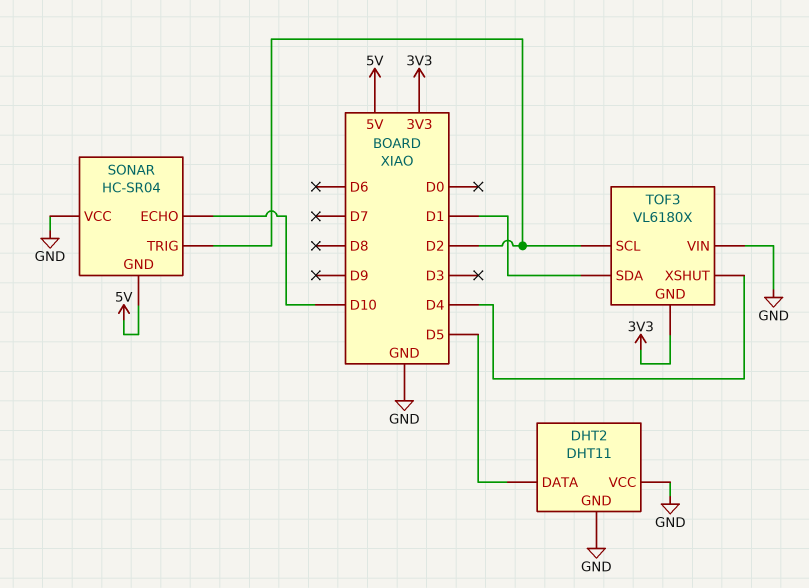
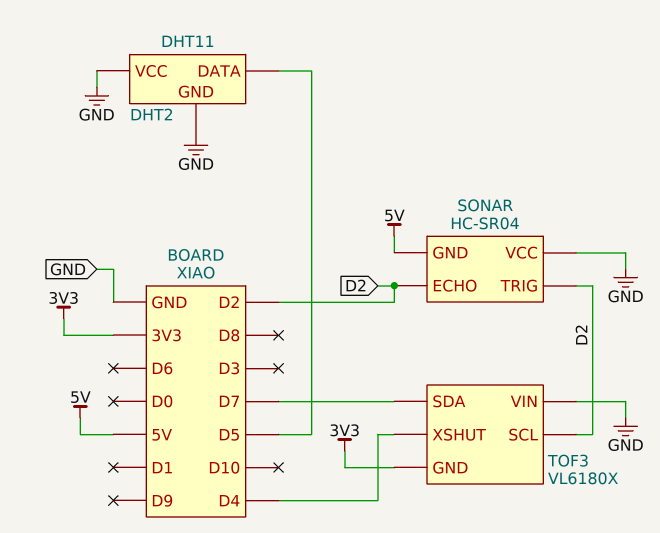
SONAR pin ECHO: D10 -> D2
TOF3 pin SDA: D1 -> D7

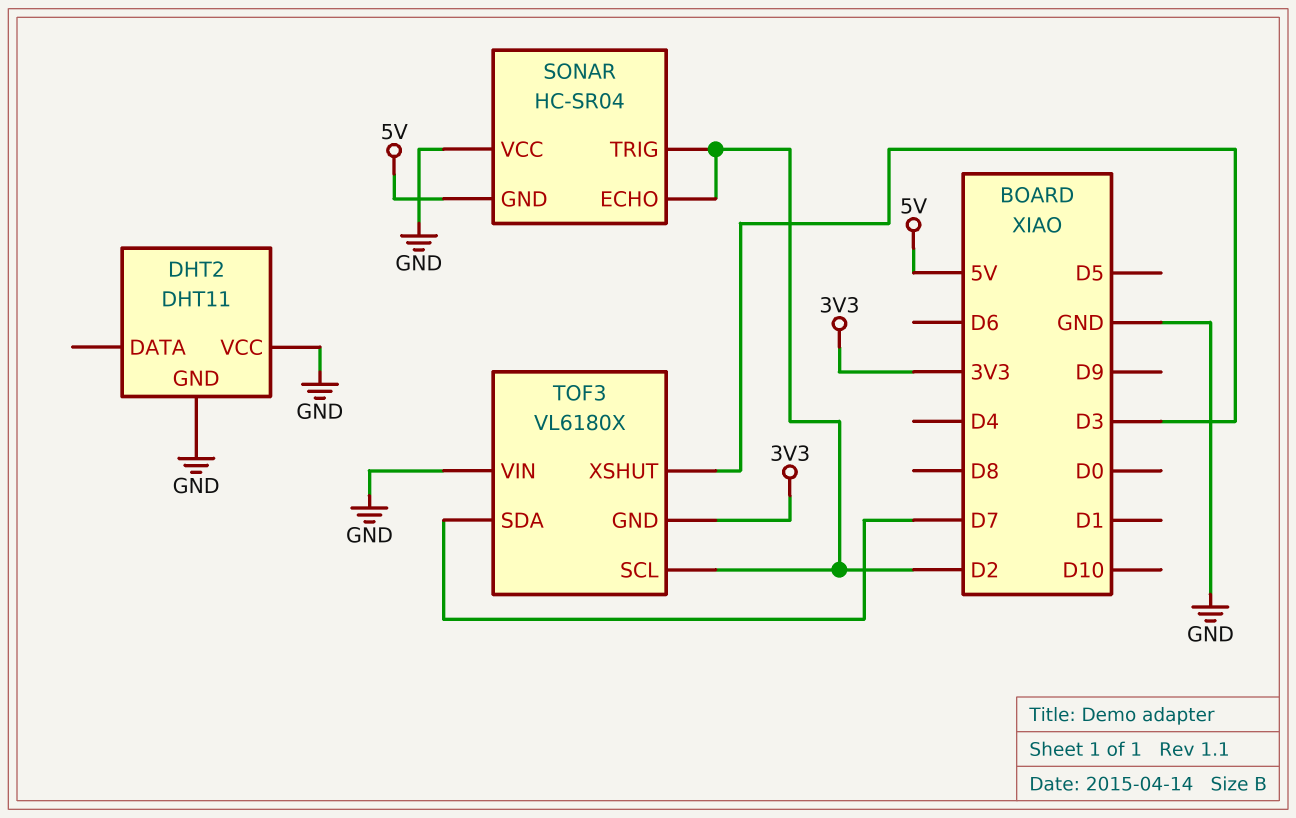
DHT2 pin DATA: D5 -> none
TOF3 pin XSHUT: D4 -> D3

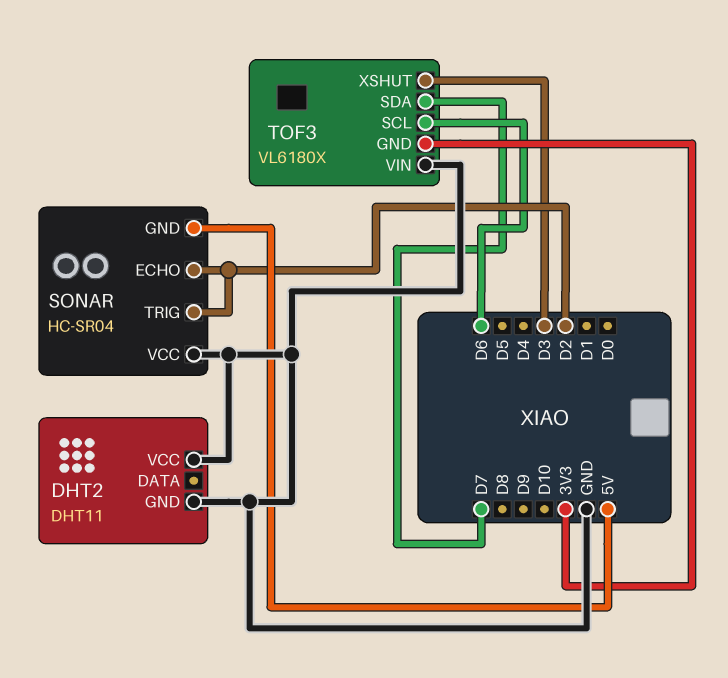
TOF3 pin SCL: D2 -> D6

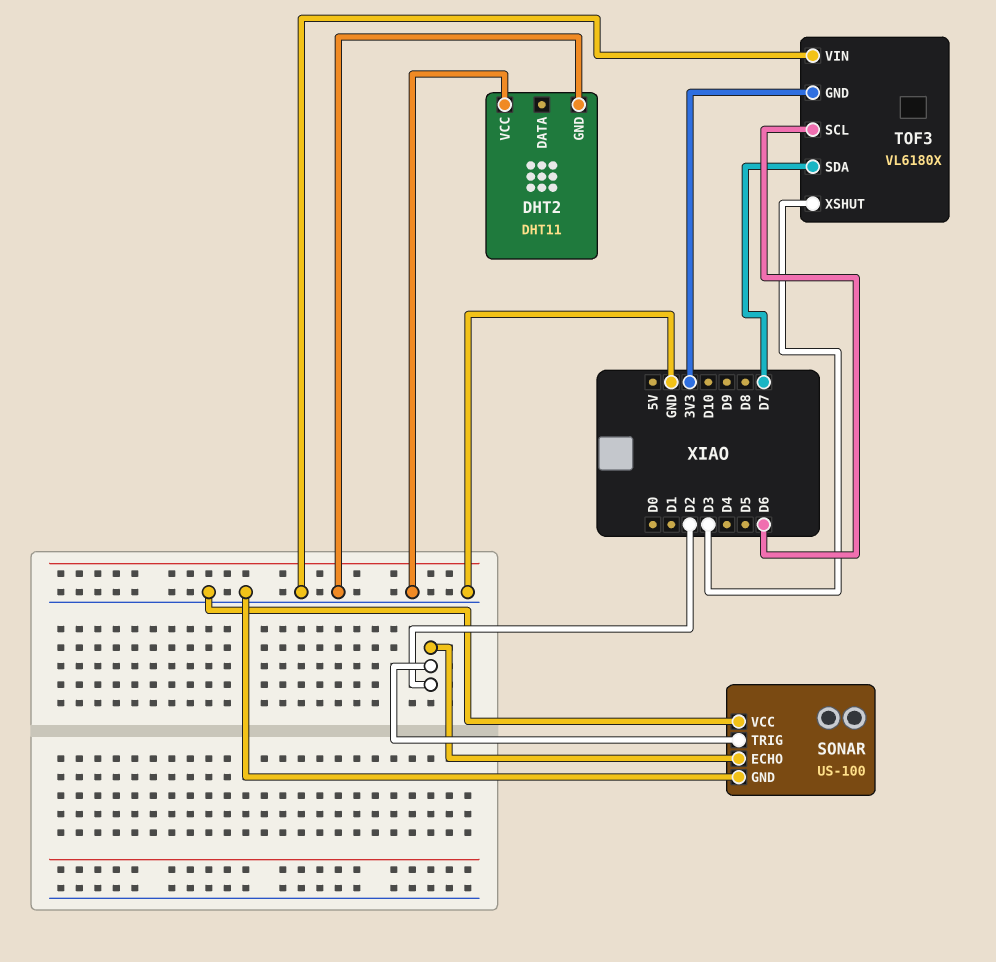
SONAR: HC-SR04 -> US-100
SONAR pin GND: 5V -> GND

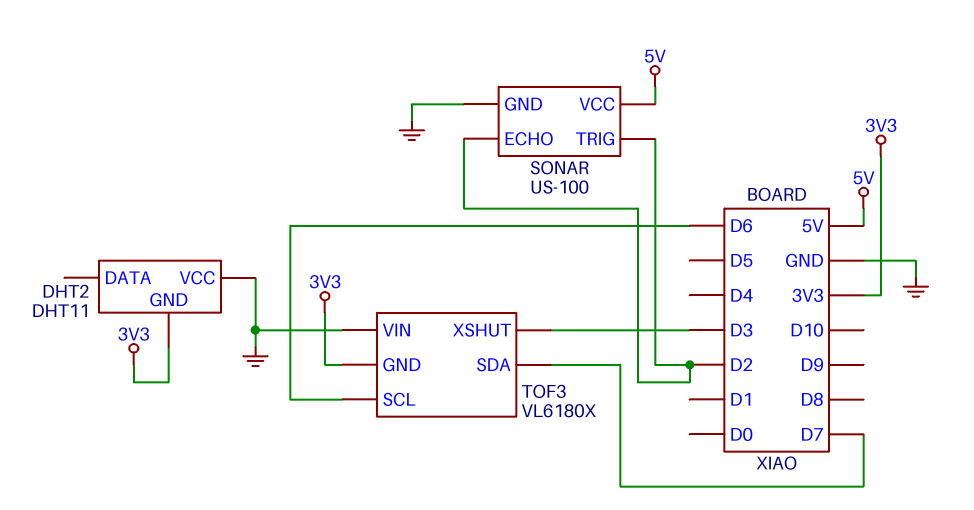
DHT2 pin GND: GND -> 3V3
SONAR pin VCC: GND -> 5V

